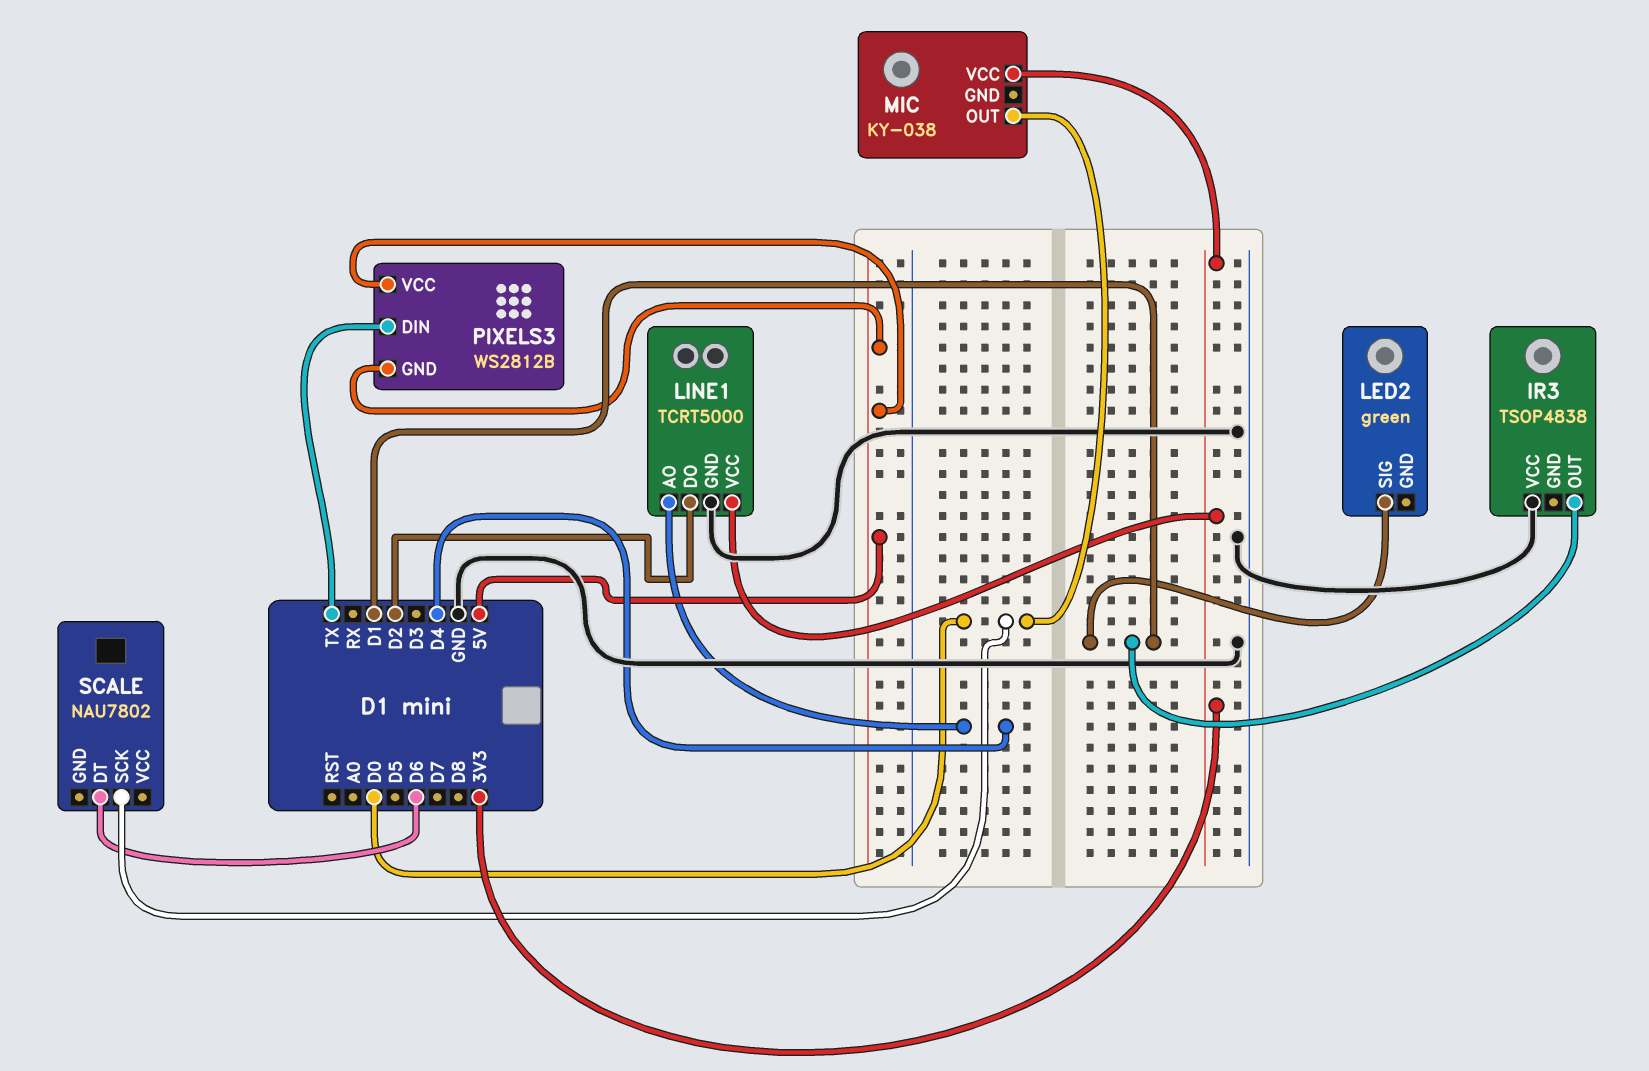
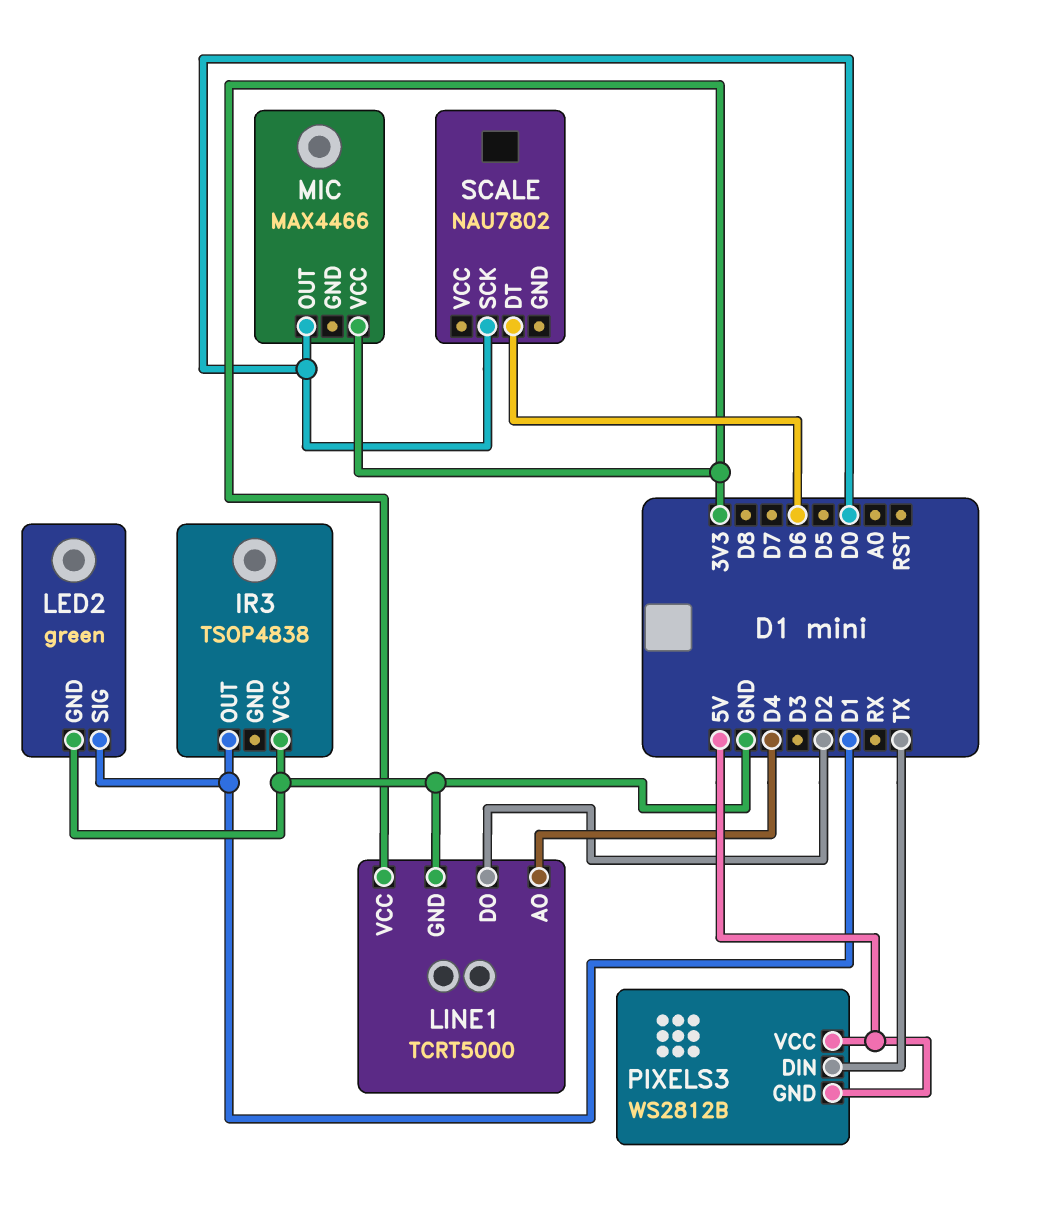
LED2 pin GND: none -> GND
MIC: KY-038 -> MAX4466

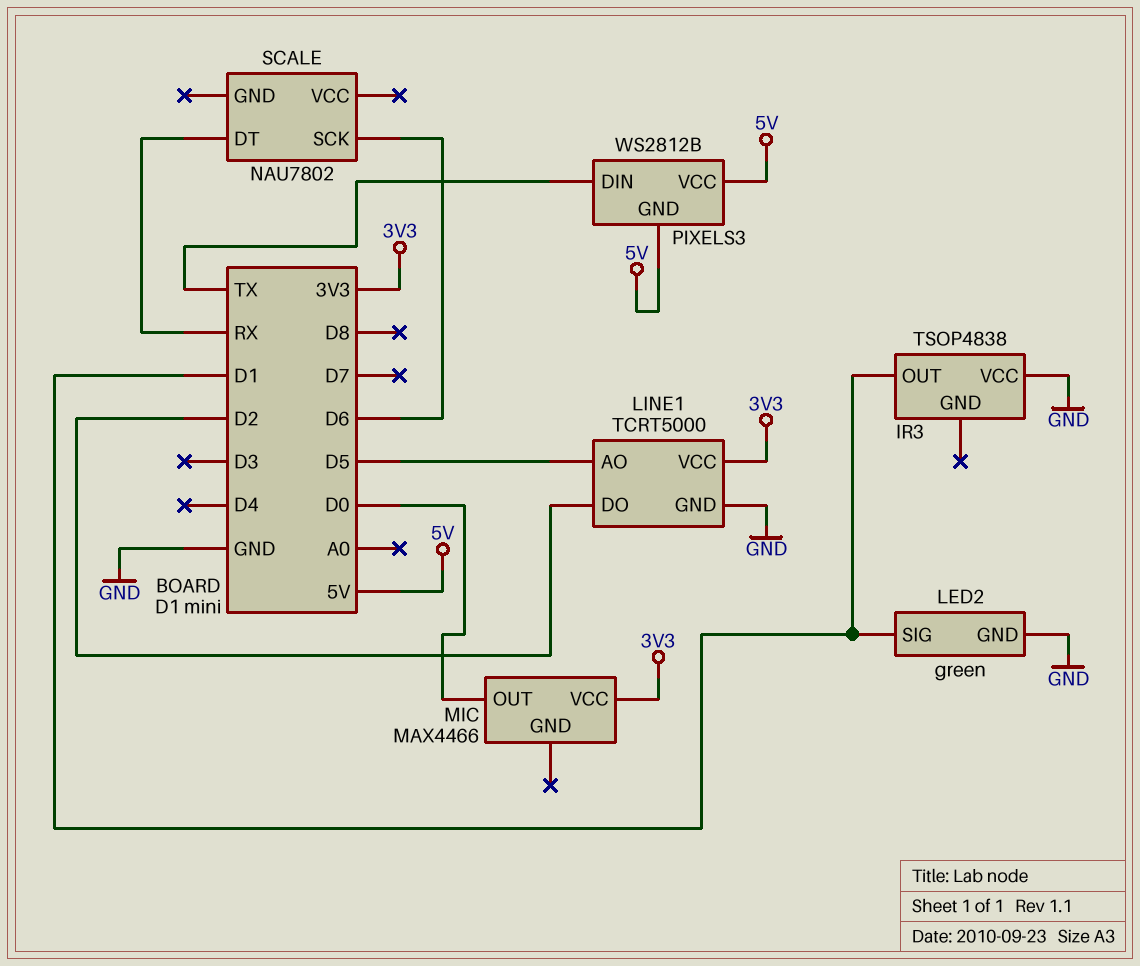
LINE1 pin AO: D4 -> D5
SCALE pin DT: D6 -> RX
SCALE pin SCK: D0 -> D6

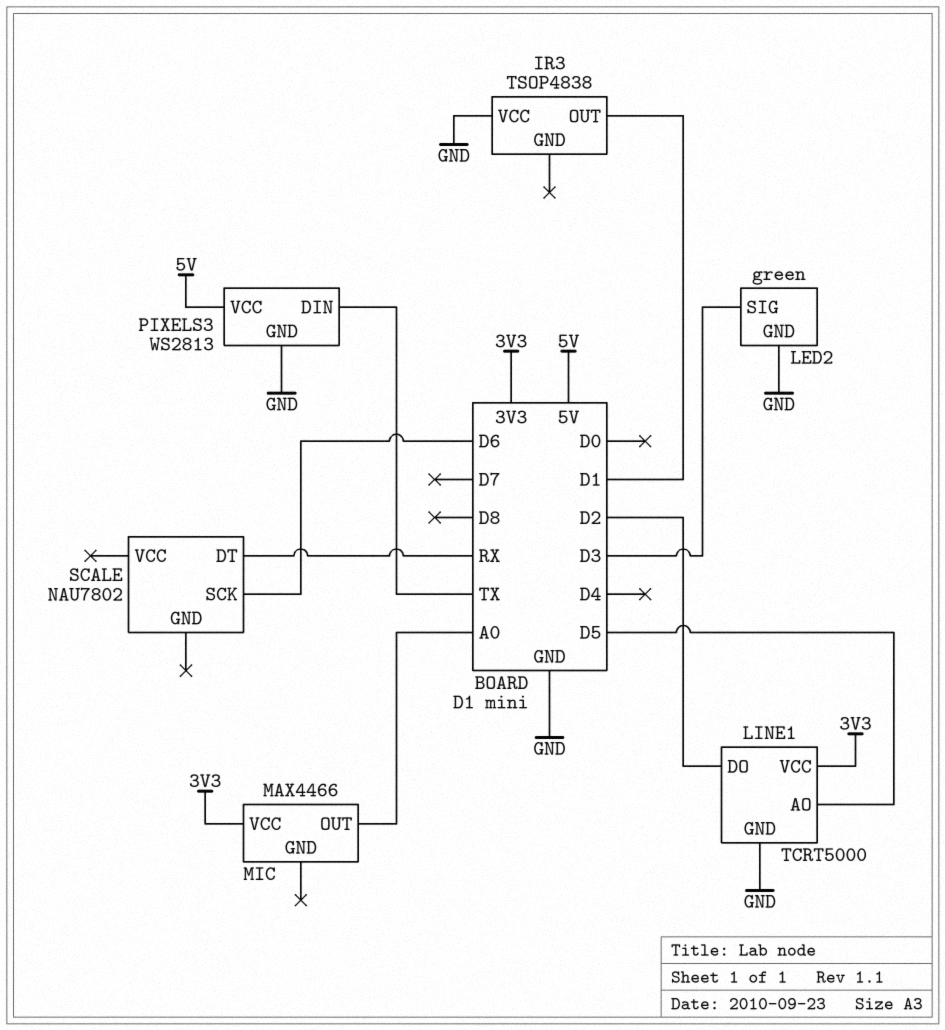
LED2 pin SIG: D1 -> D3
MIC pin OUT: D0 -> A0
PIXELS3: WS2812B -> WS2813
PIXELS3 pin GND: 5V -> GND

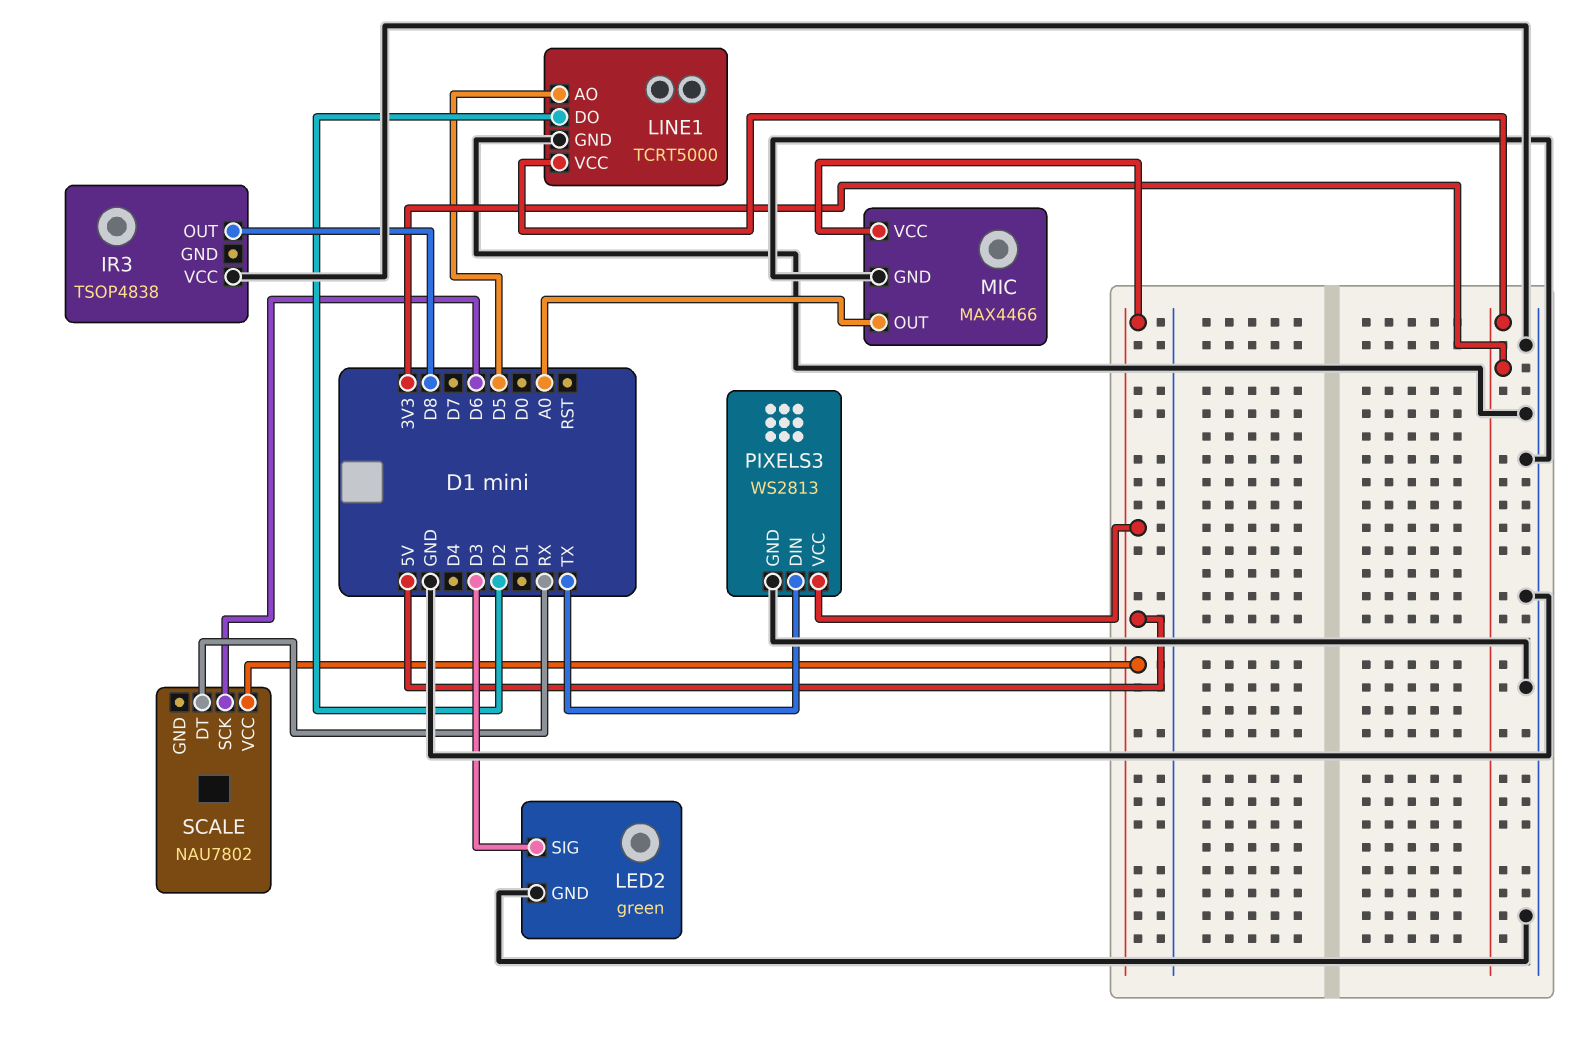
IR3 pin OUT: D1 -> D8
MIC pin GND: none -> GND
MIC pin VCC: 3V3 -> 5V
SCALE pin VCC: none -> 5V

